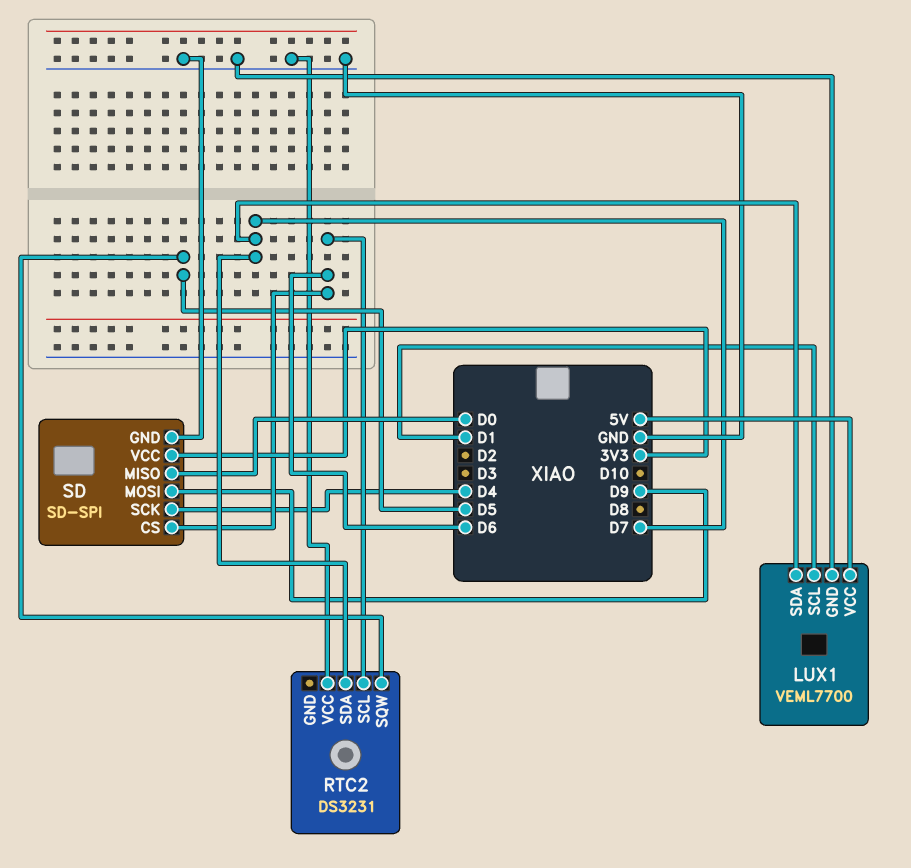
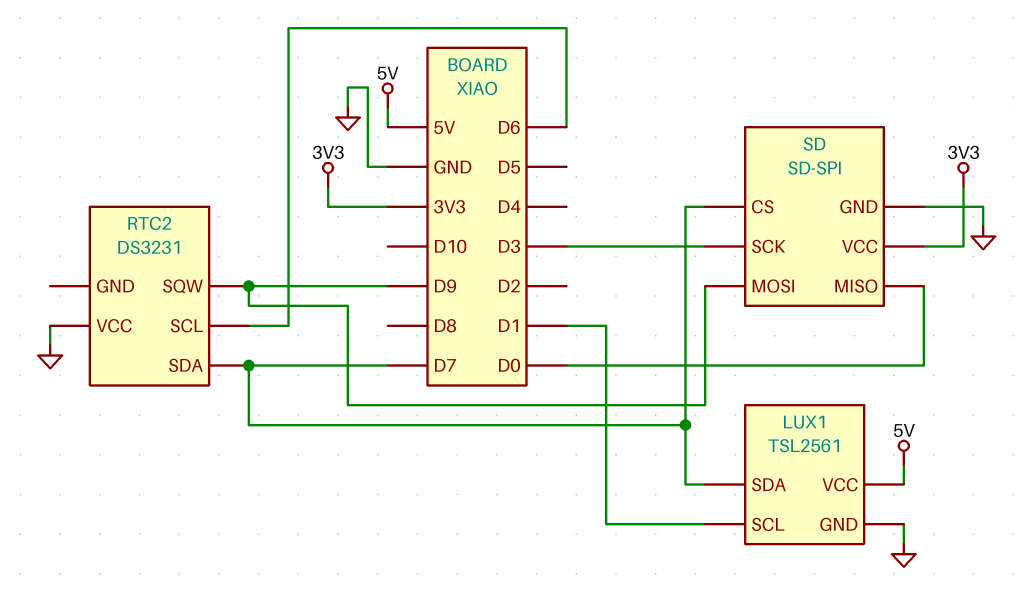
LUX1: VEML7700 -> TSL2561
RTC2 pin SQW: D5 -> D9
SD pin CS: D6 -> D7
SD pin SCK: D4 -> D3

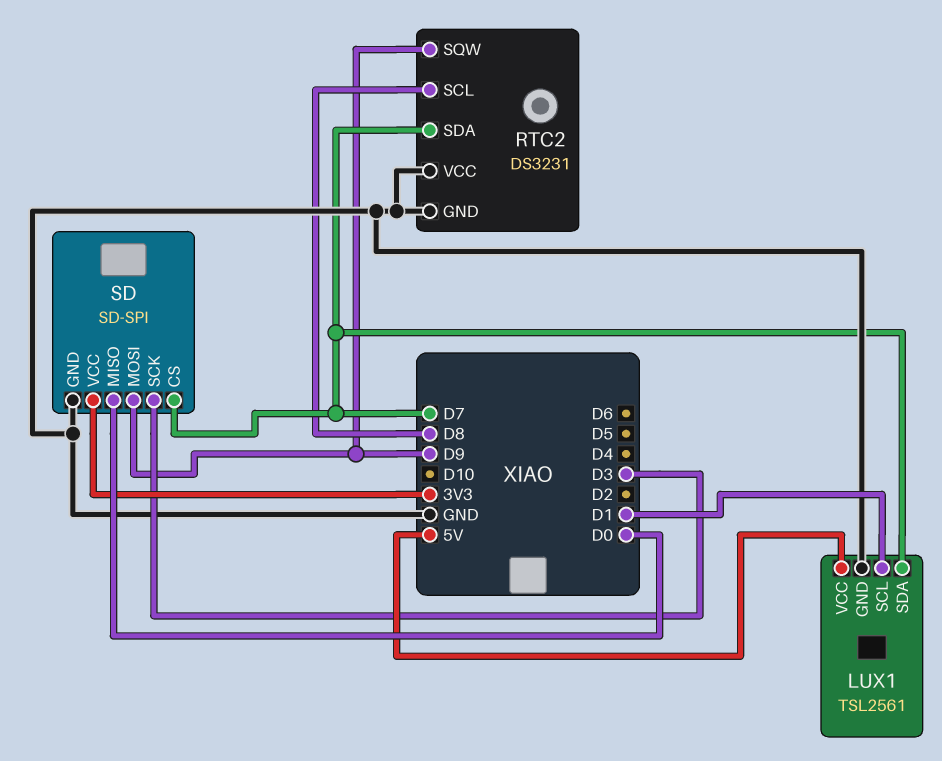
RTC2 pin GND: none -> GND
RTC2 pin SCL: D6 -> D8

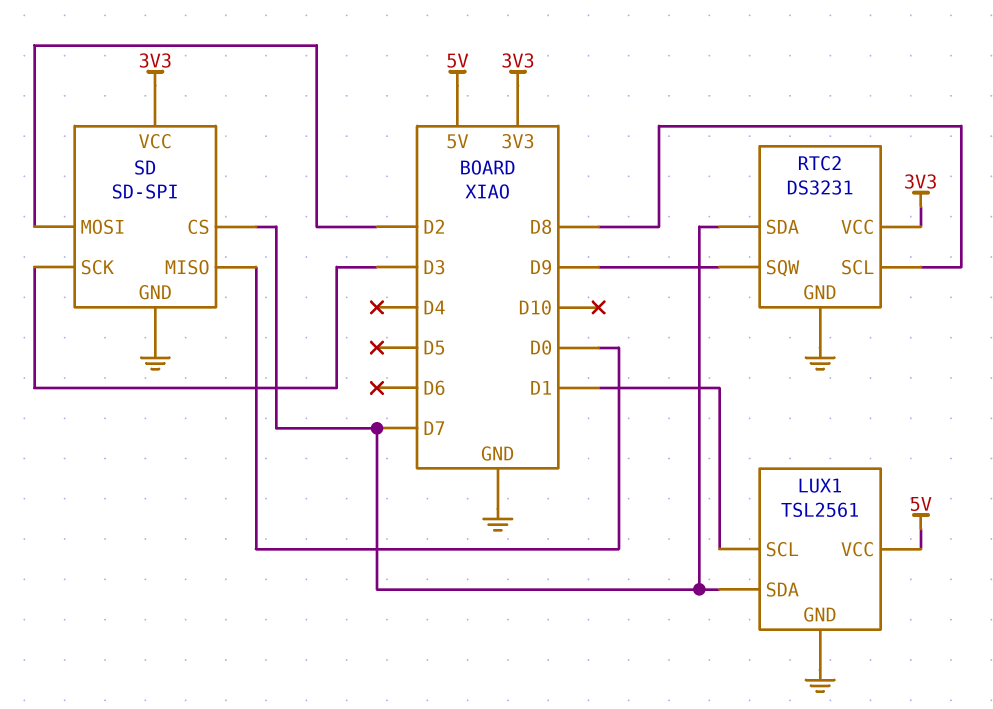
RTC2 pin VCC: GND -> 3V3
SD pin MOSI: D9 -> D2

